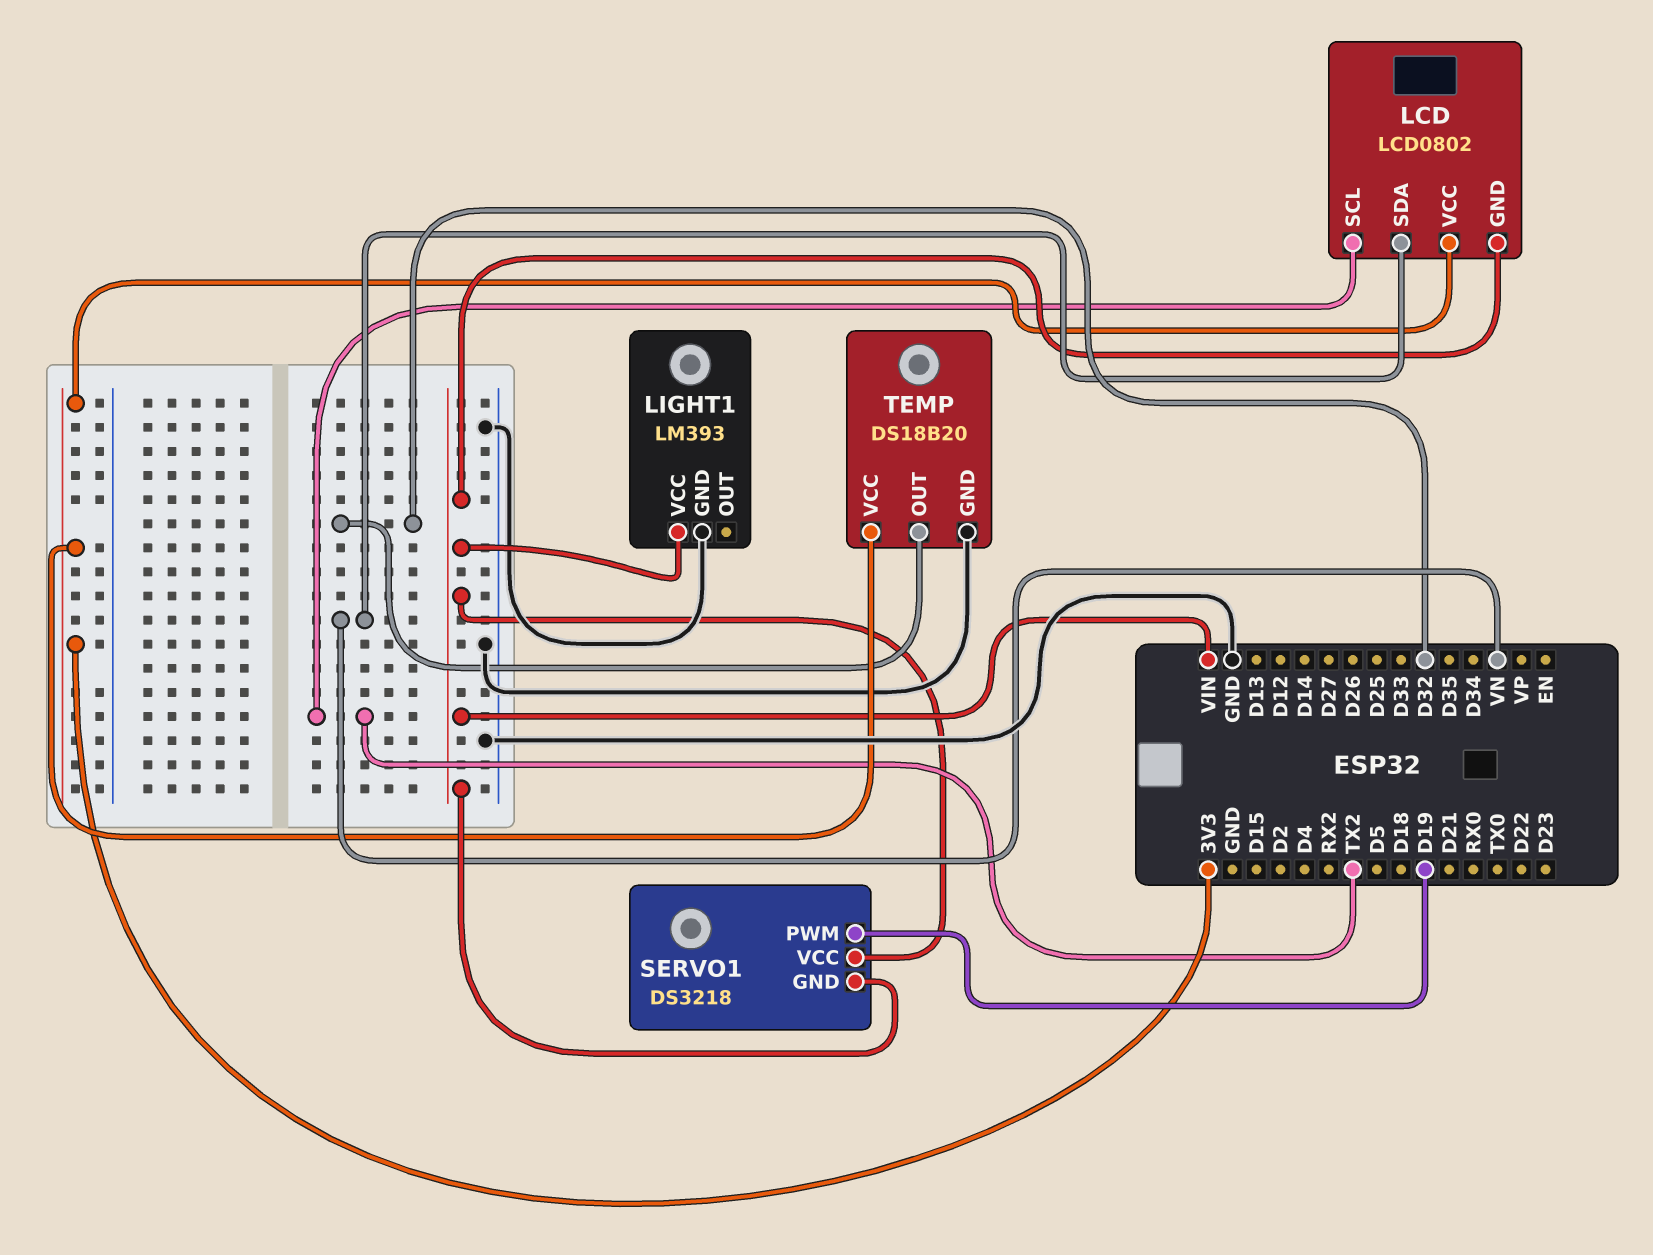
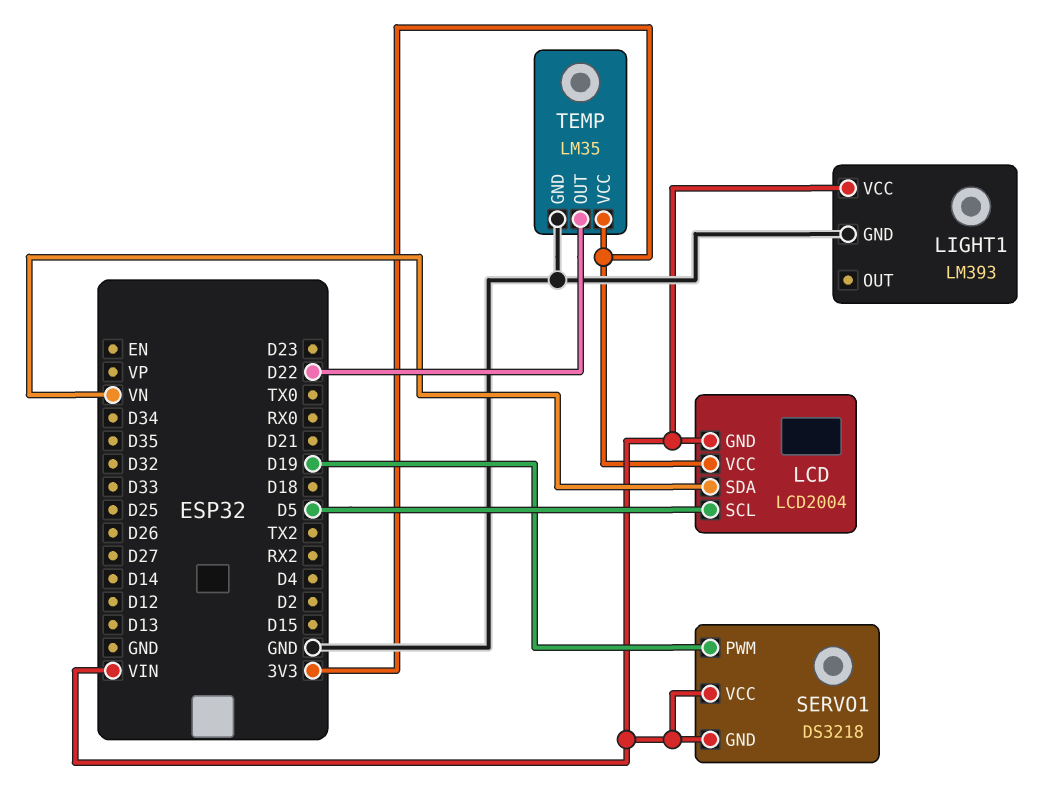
LCD: LCD0802 -> LCD2004
LCD pin SCL: TX2 -> D5
TEMP: DS18B20 -> LM35
TEMP pin OUT: D32 -> D22

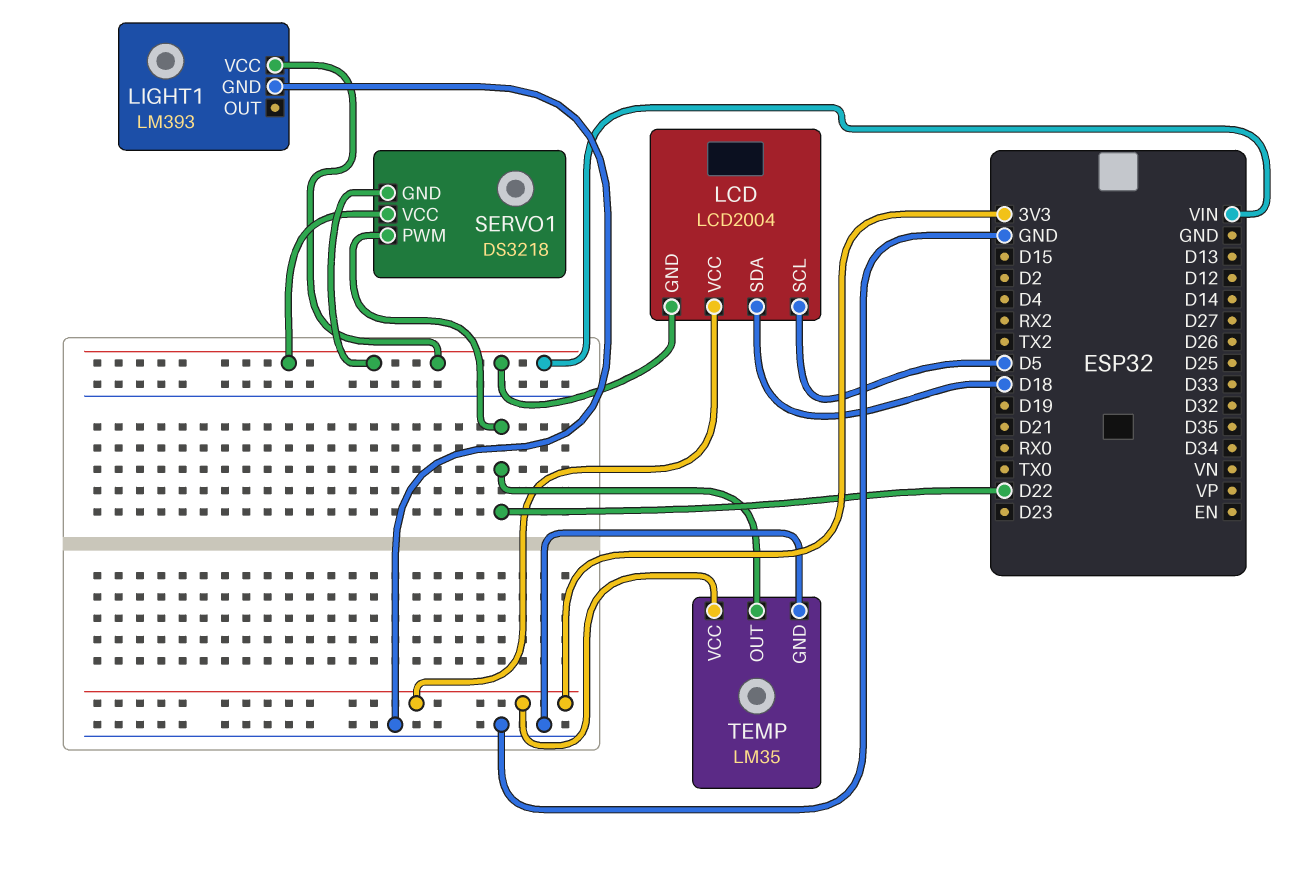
LCD pin SDA: VN -> D18
SERVO1 pin PWM: D19 -> D22

